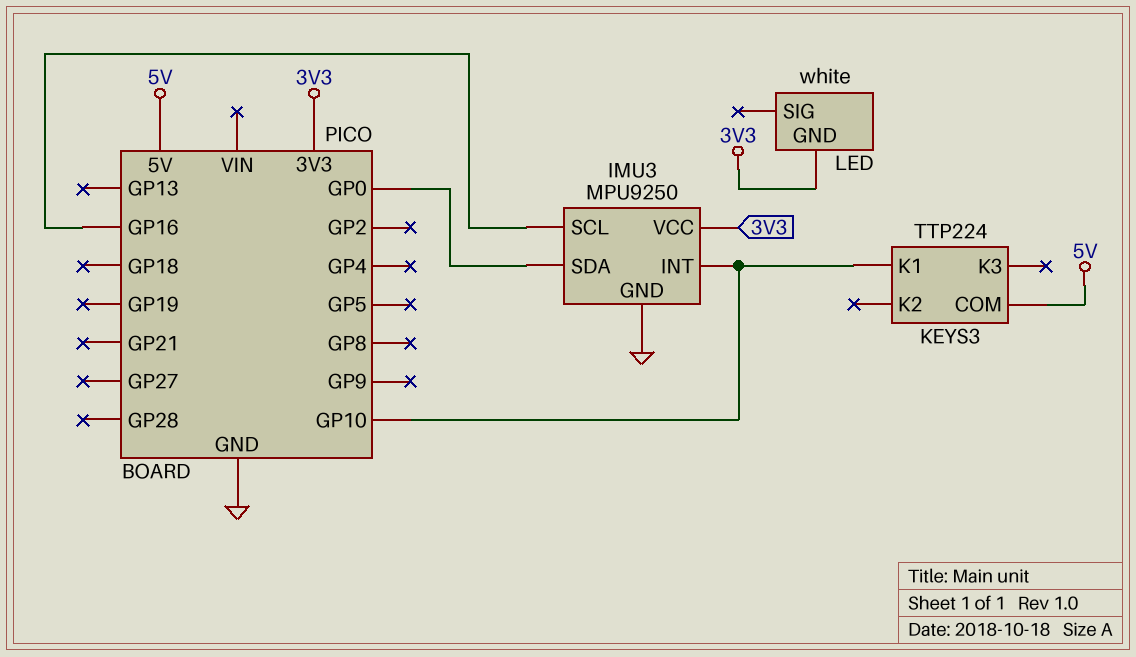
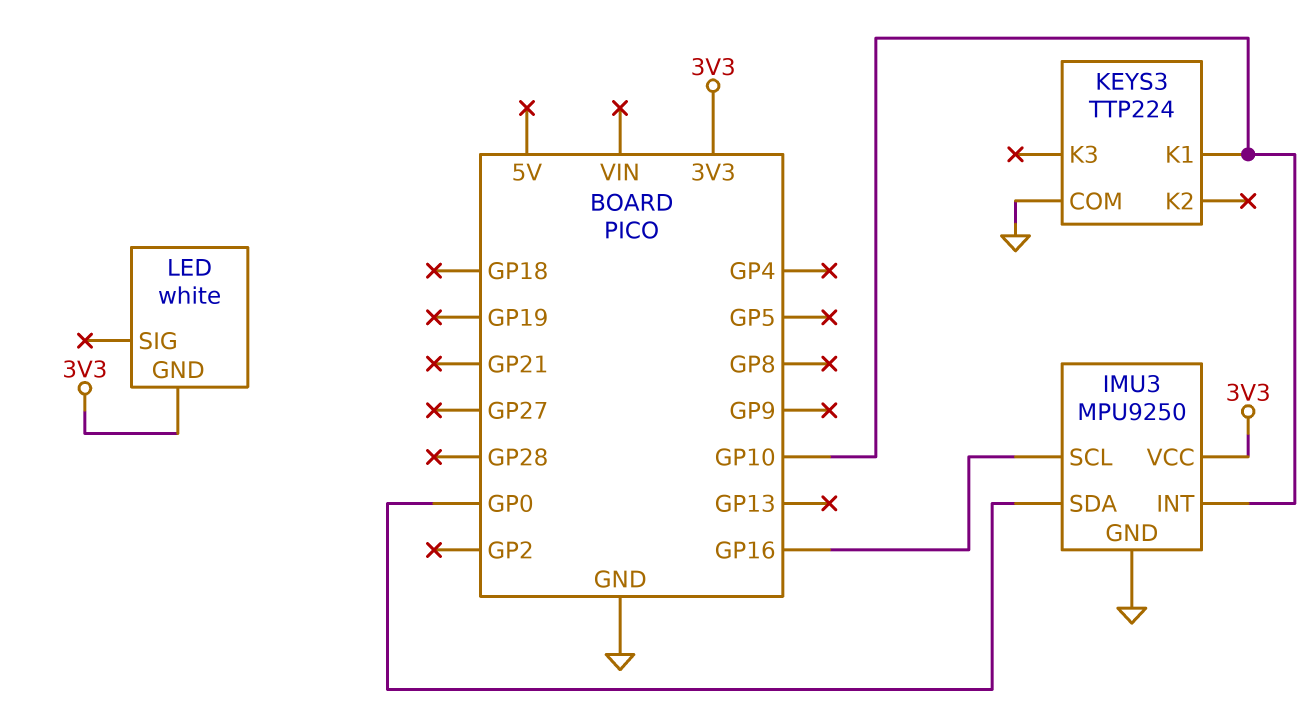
KEYS3 pin COM: 5V -> GND

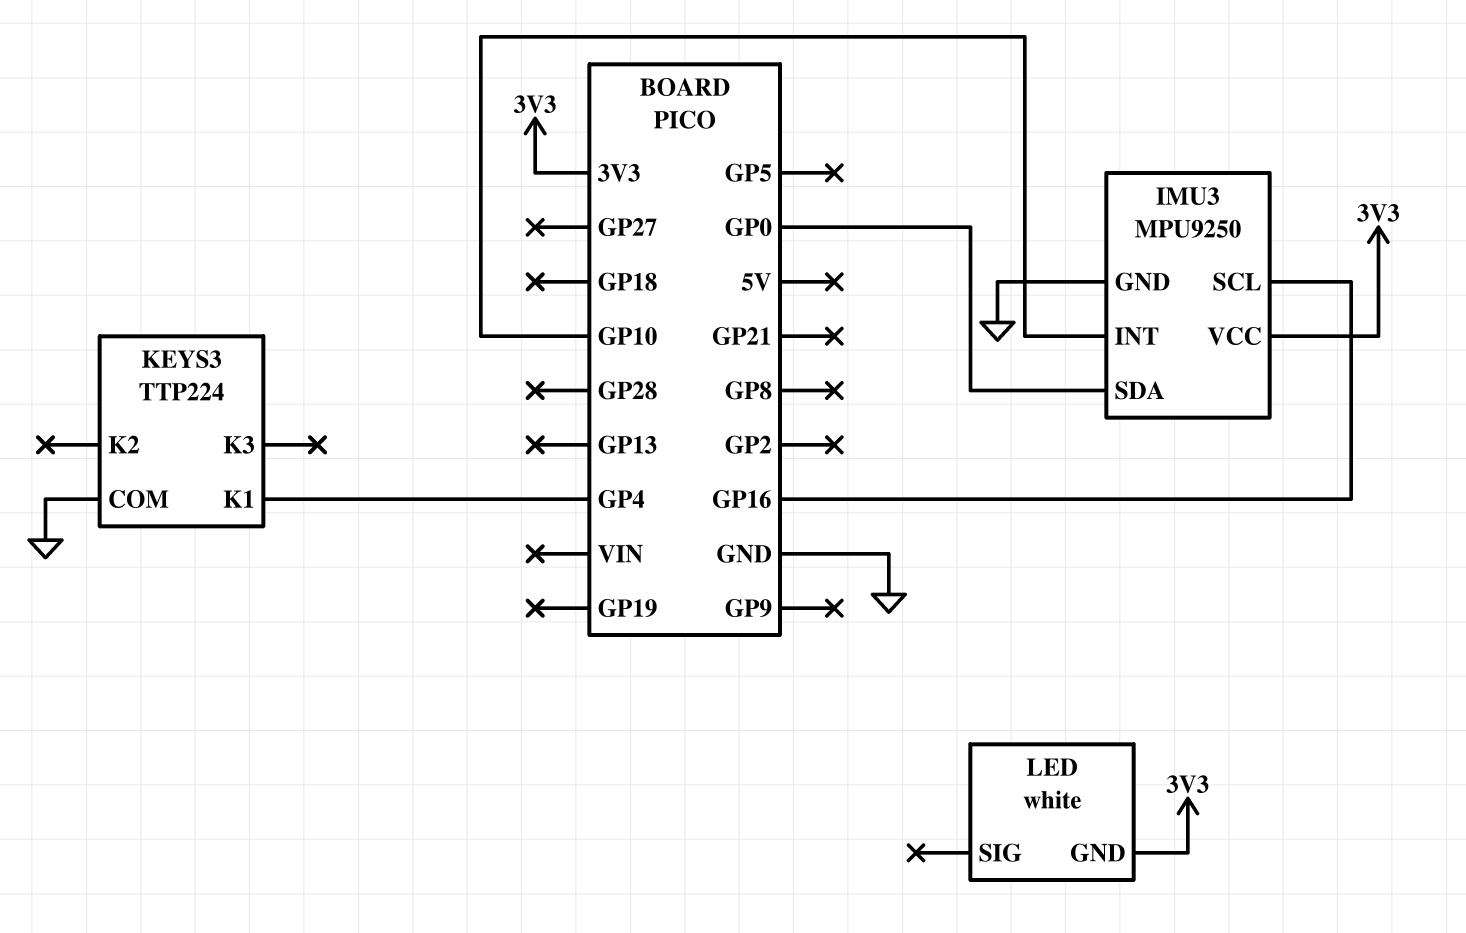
KEYS3 pin K1: GP10 -> GP4

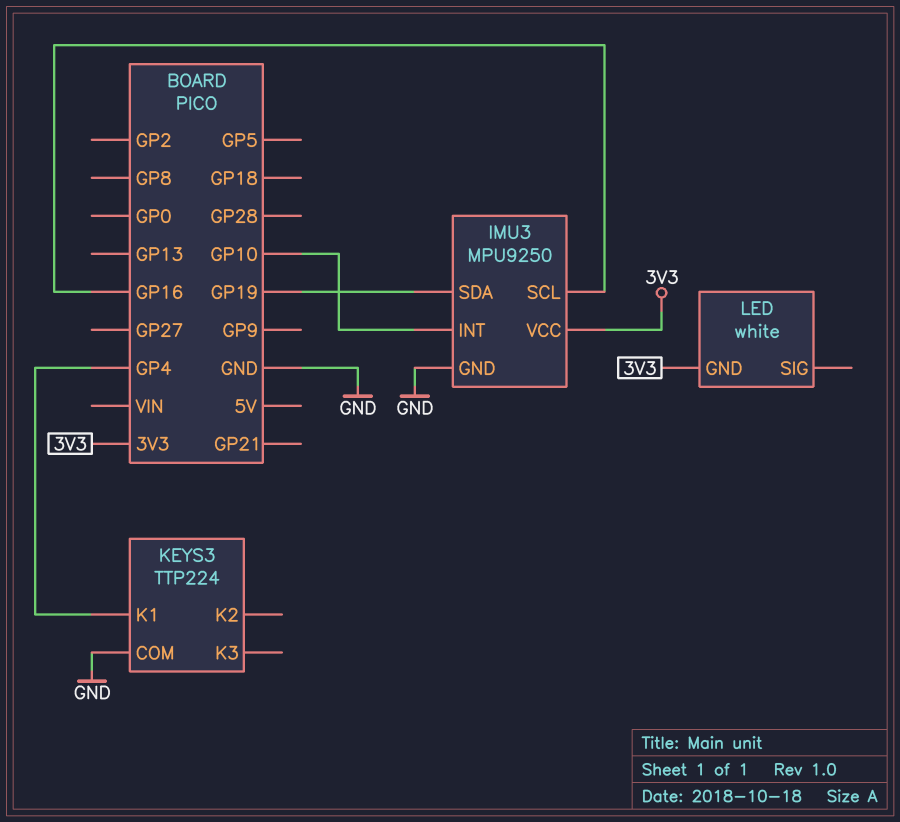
IMU3 pin SDA: GP0 -> GP19

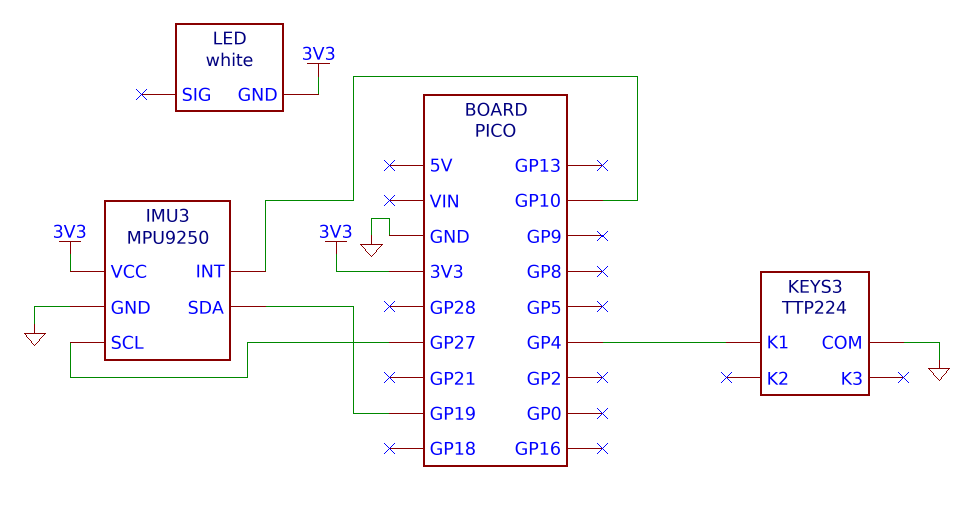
IMU3 pin SCL: GP16 -> GP27

